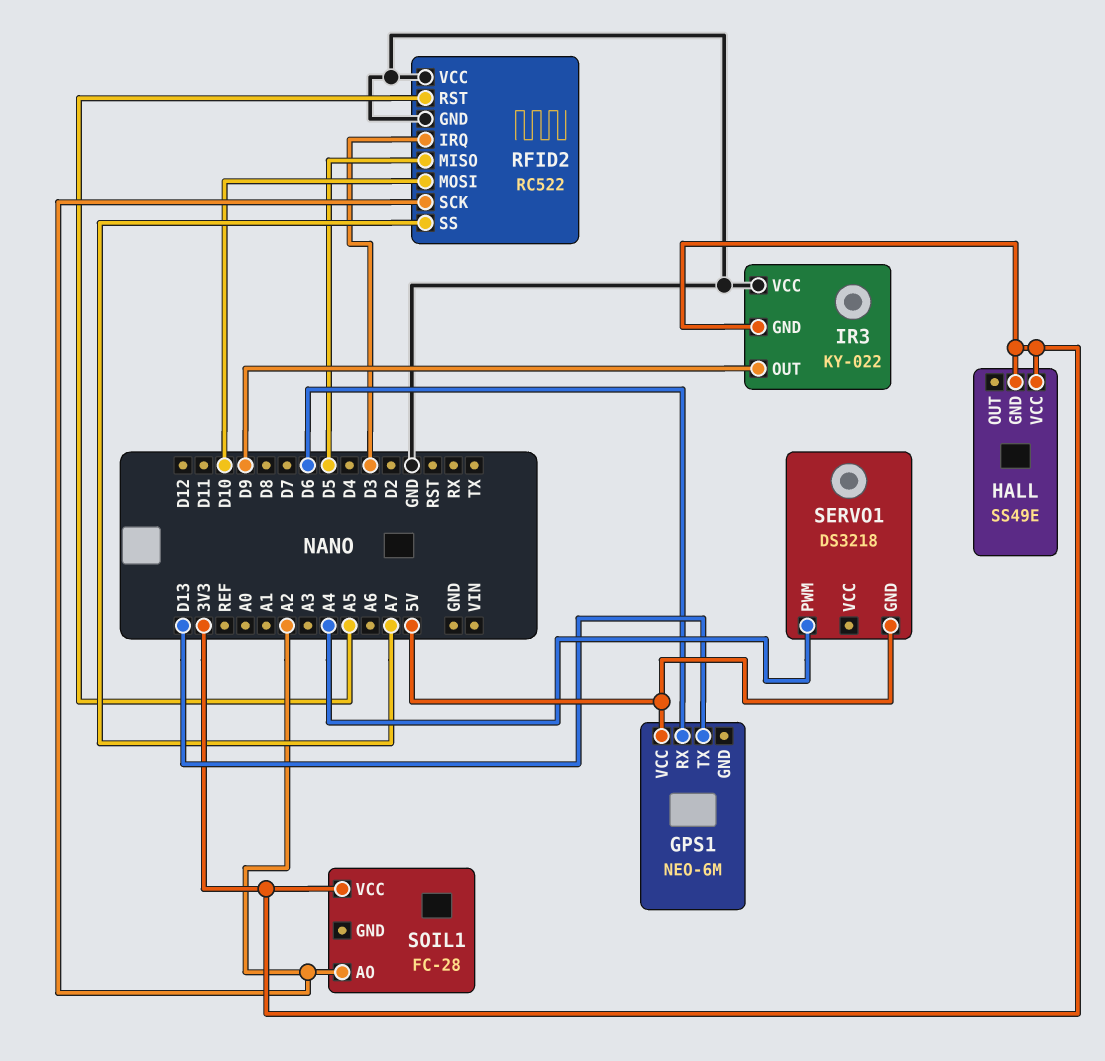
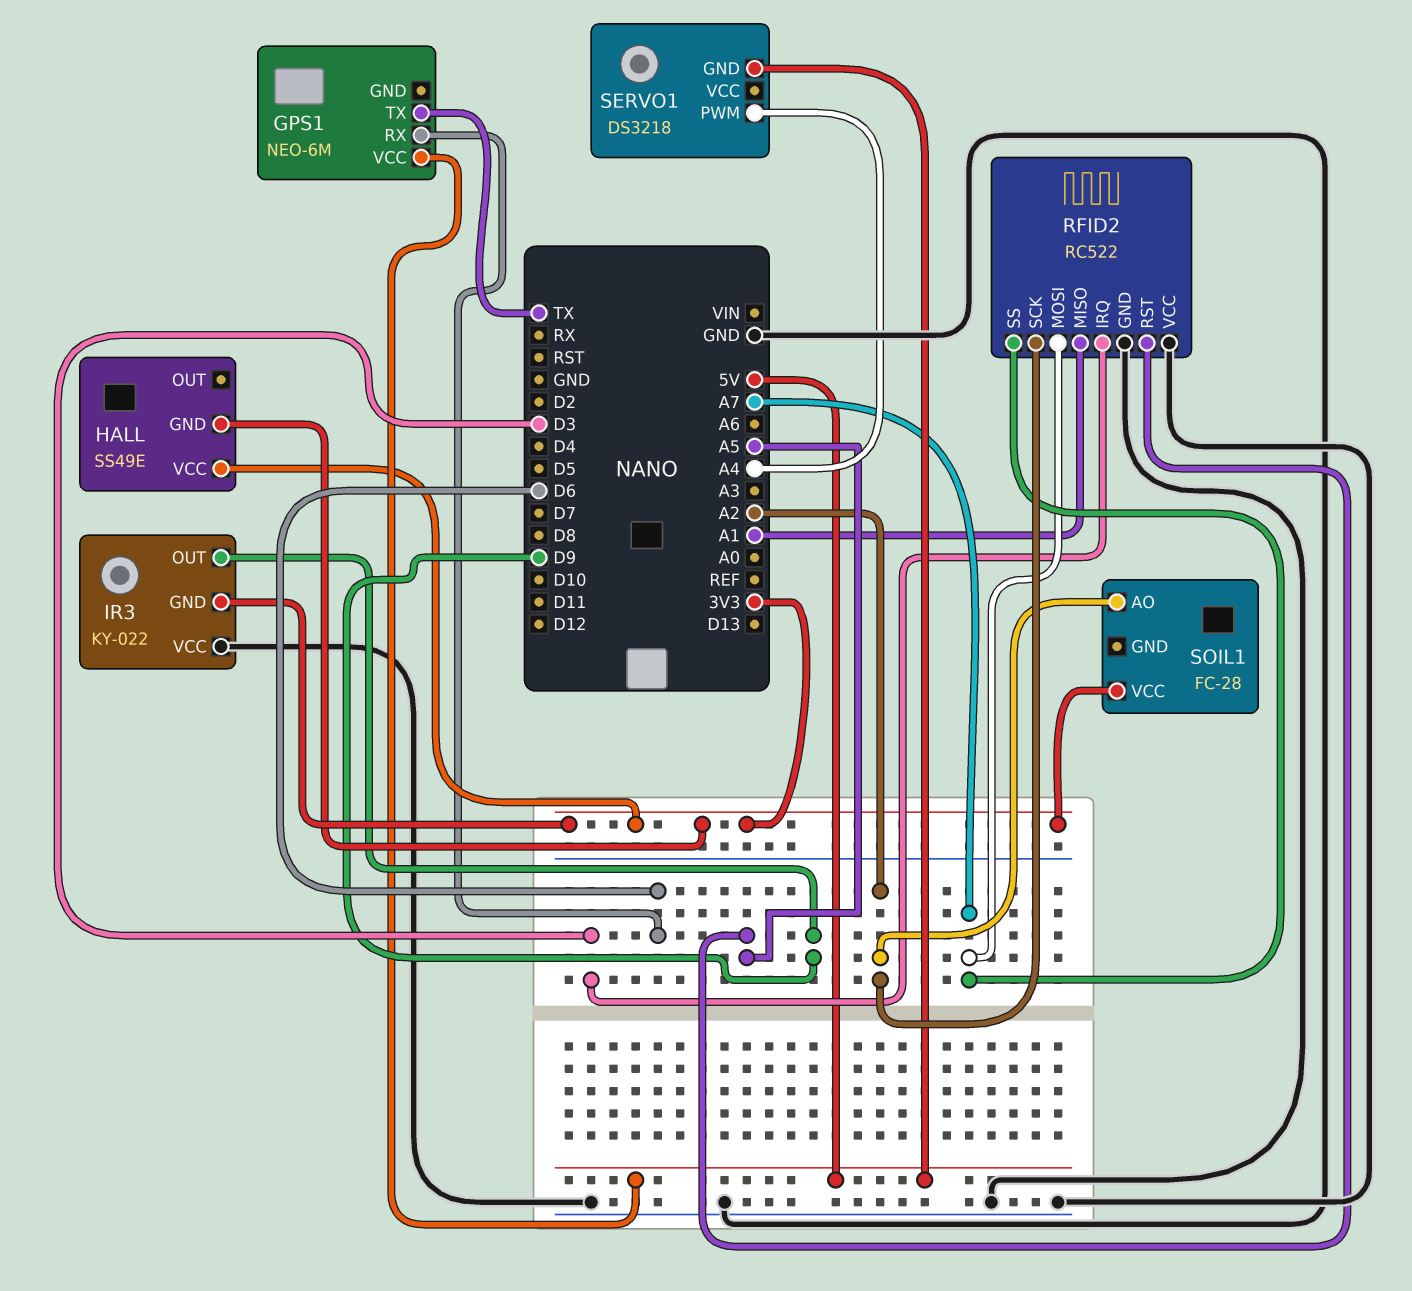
GPS1 pin TX: D13 -> TX
RFID2 pin MISO: D5 -> A1
RFID2 pin MOSI: D10 -> A7

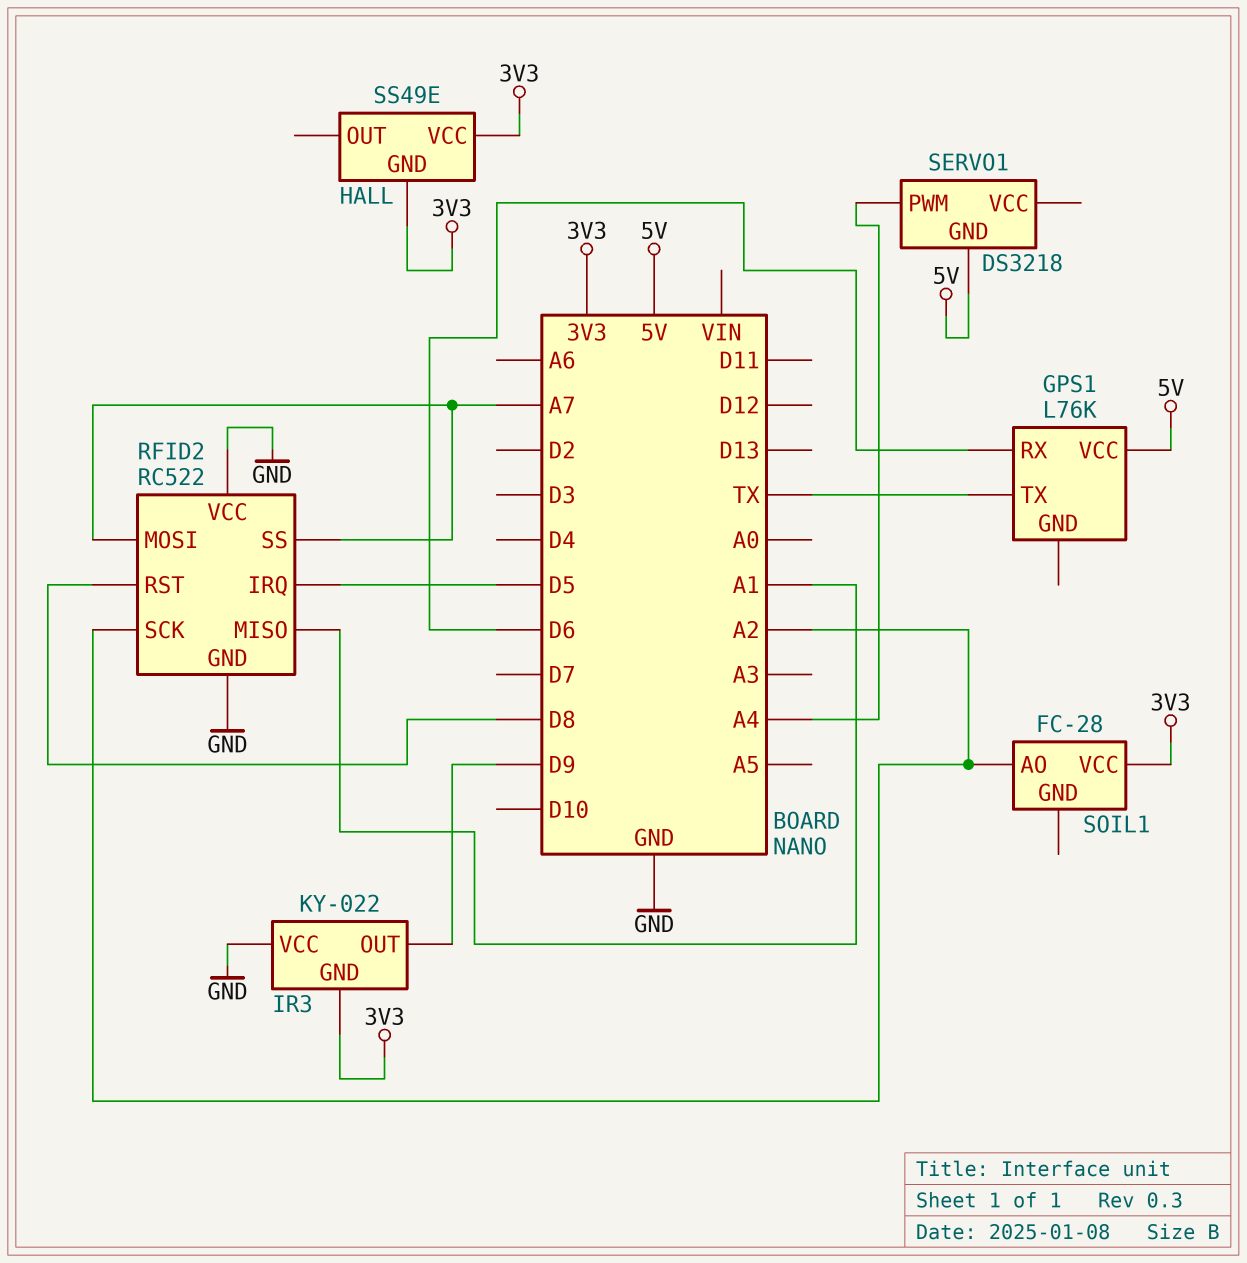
GPS1: NEO-6M -> L76K
RFID2 pin IRQ: D3 -> D5
RFID2 pin RST: A5 -> D8

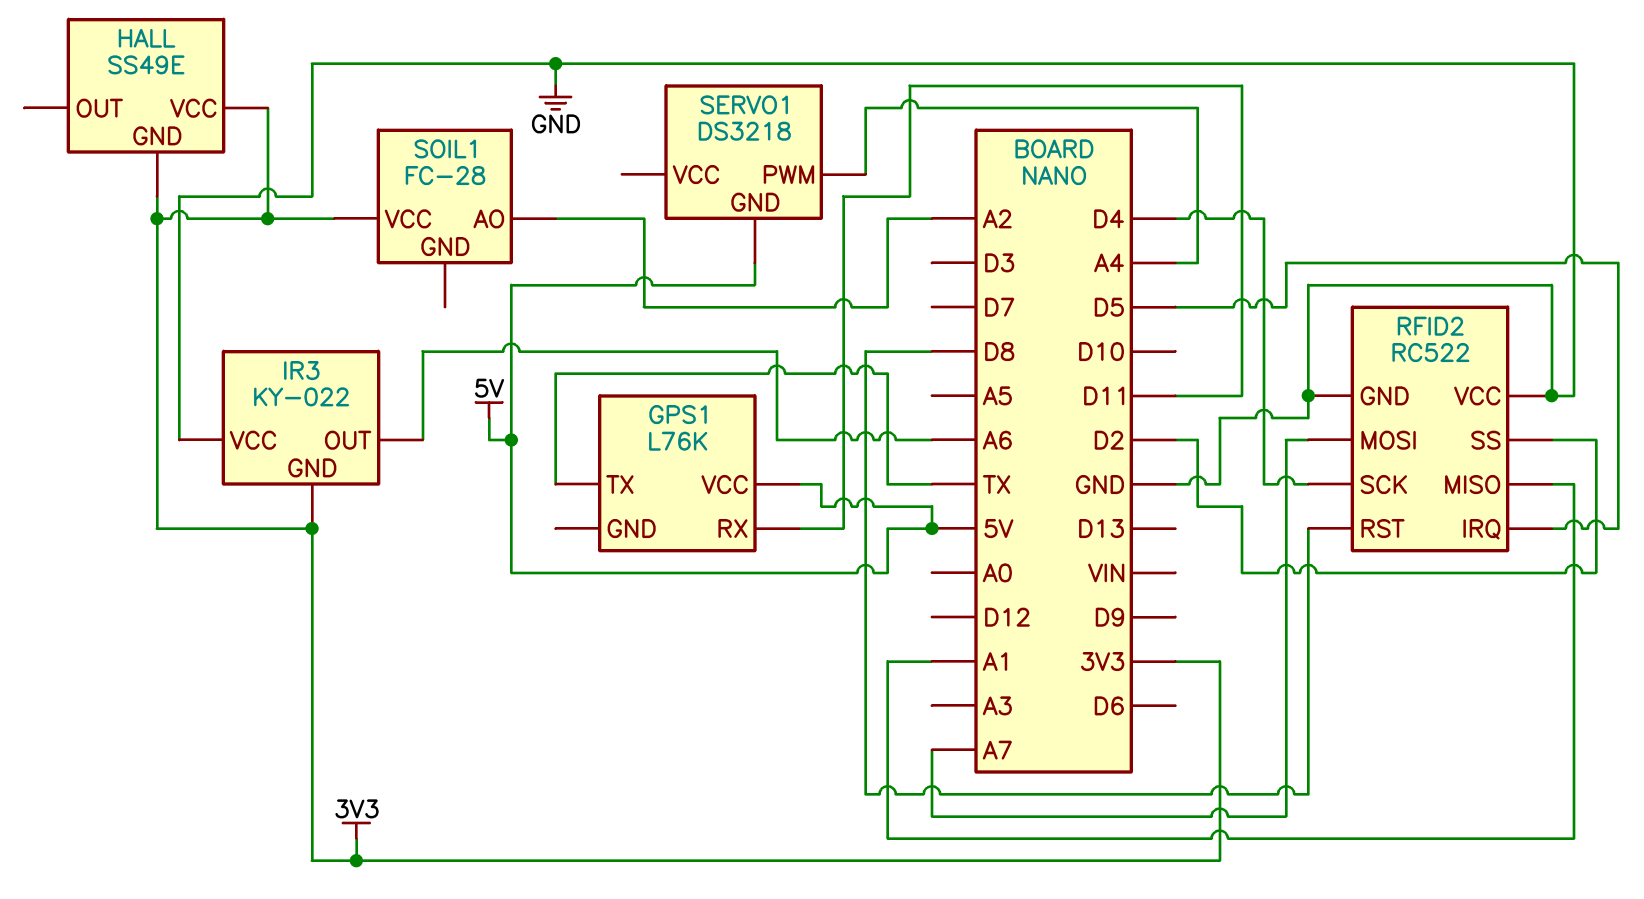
GPS1 pin RX: D6 -> D11
IR3 pin OUT: D9 -> A6
RFID2 pin SCK: A2 -> D4
RFID2 pin SS: A7 -> D2

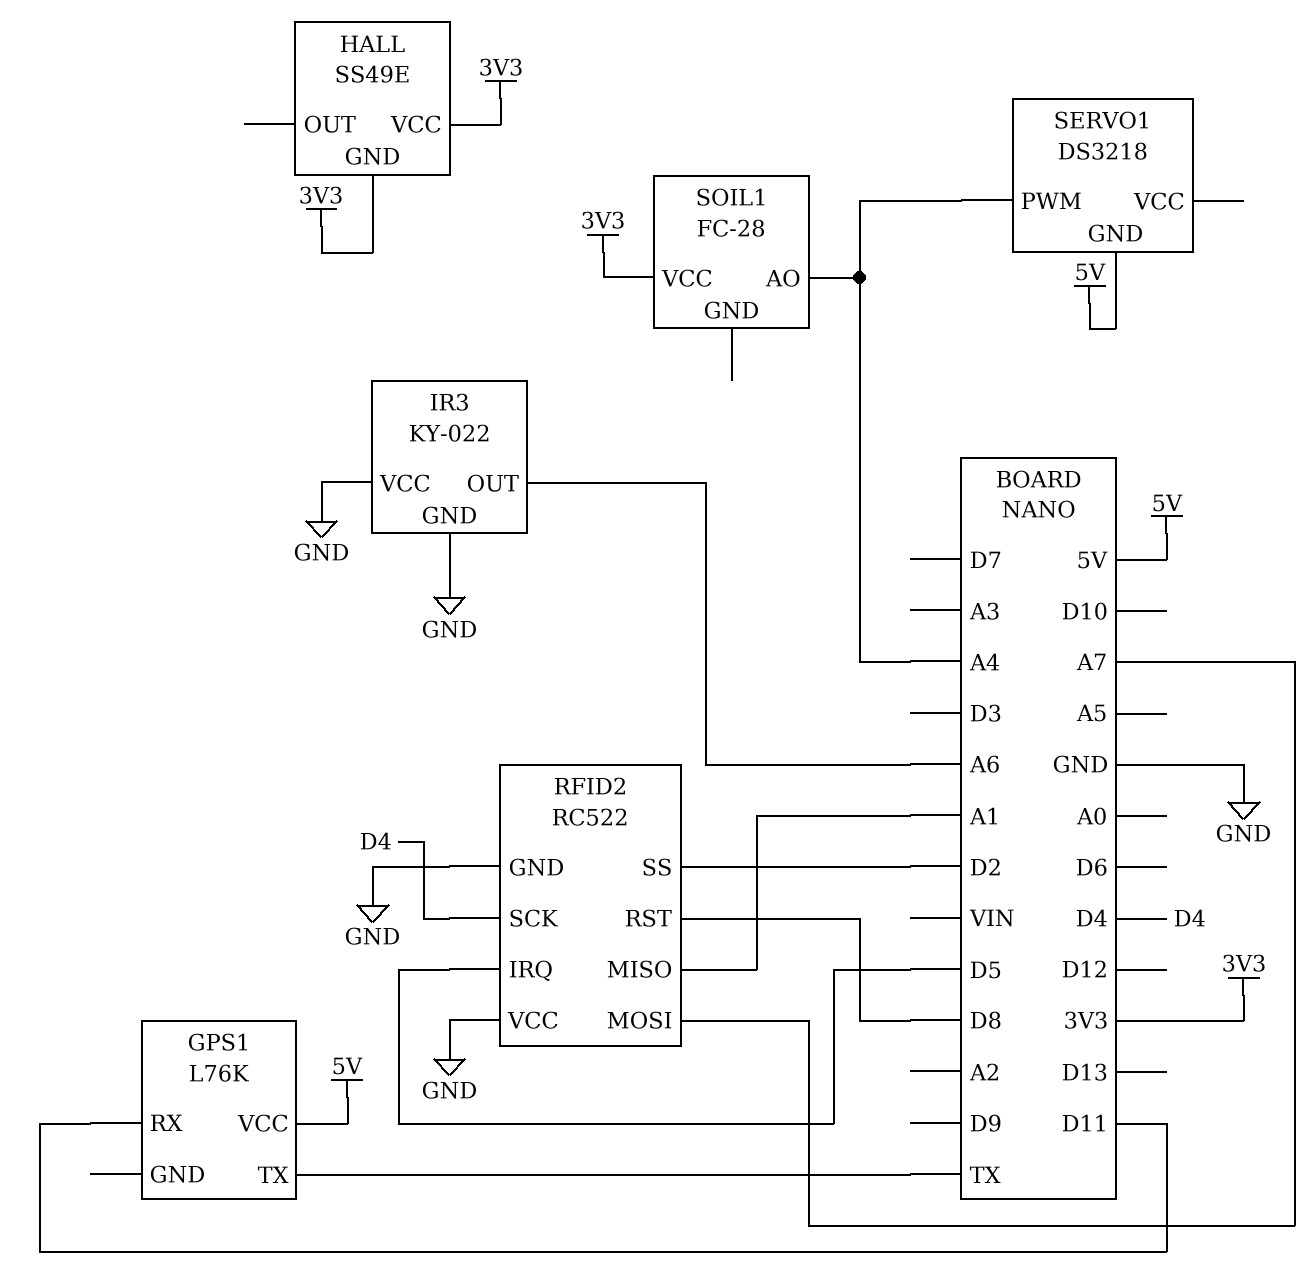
IR3 pin GND: 3V3 -> GND
SOIL1 pin AO: A2 -> A4

